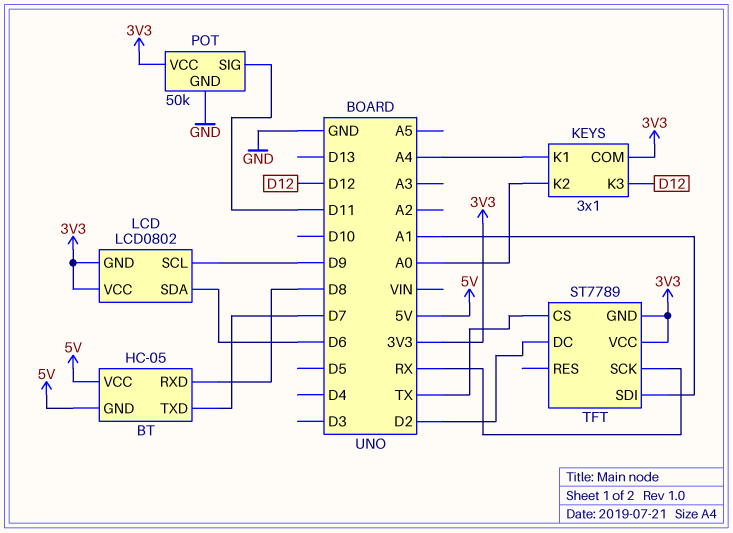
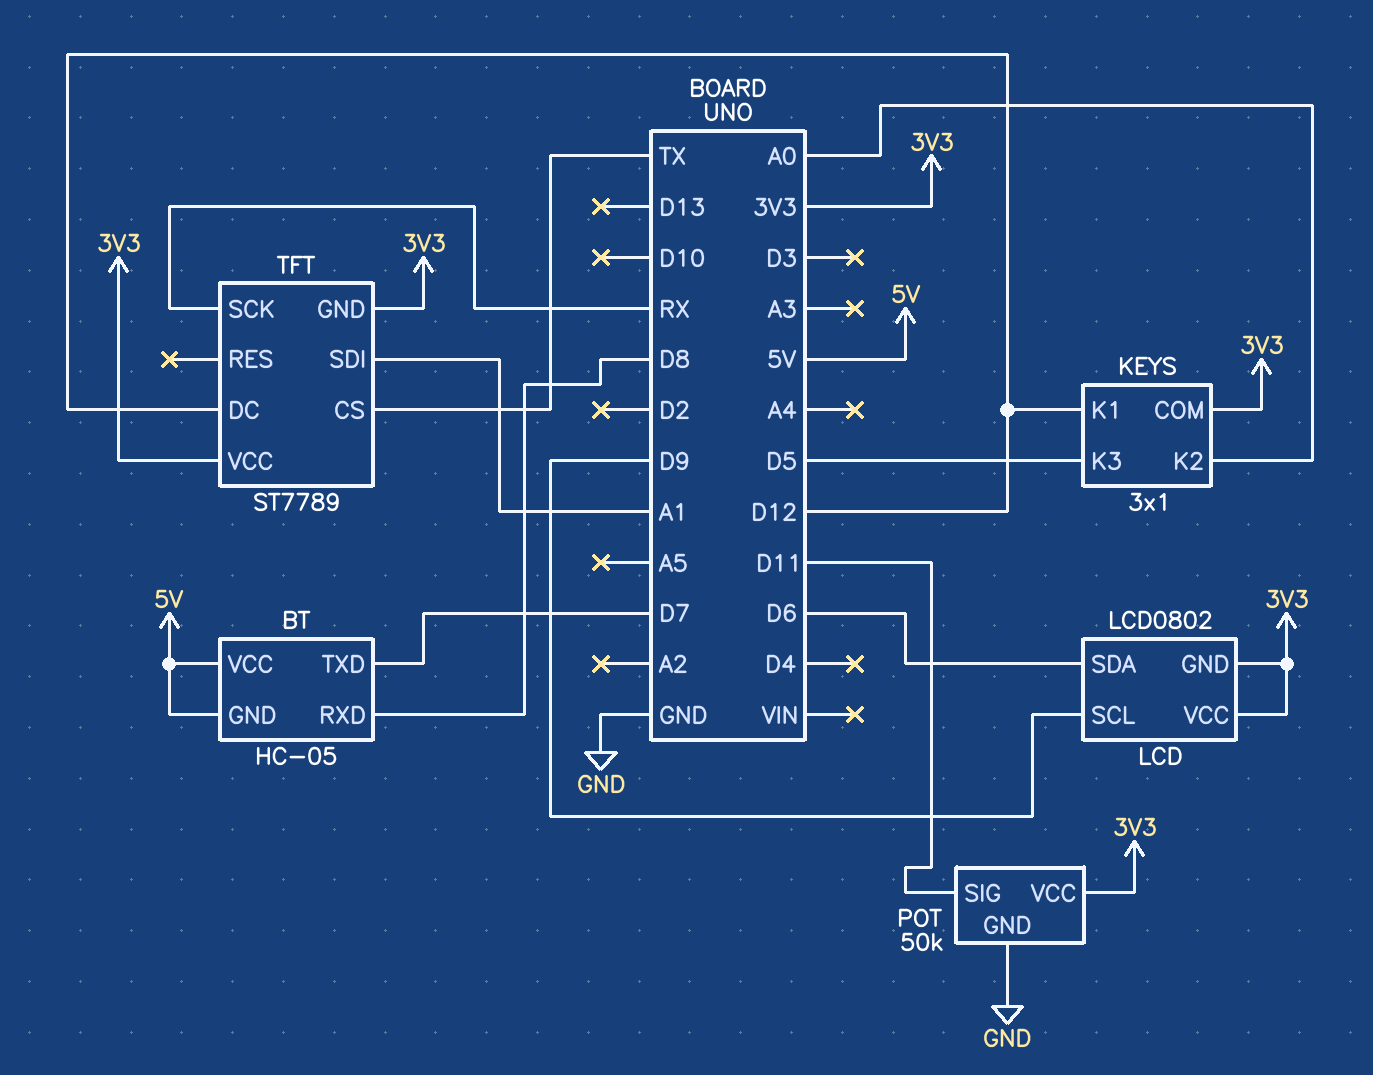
KEYS pin K1: A4 -> D12
KEYS pin K3: D12 -> D5
TFT pin DC: D2 -> D12

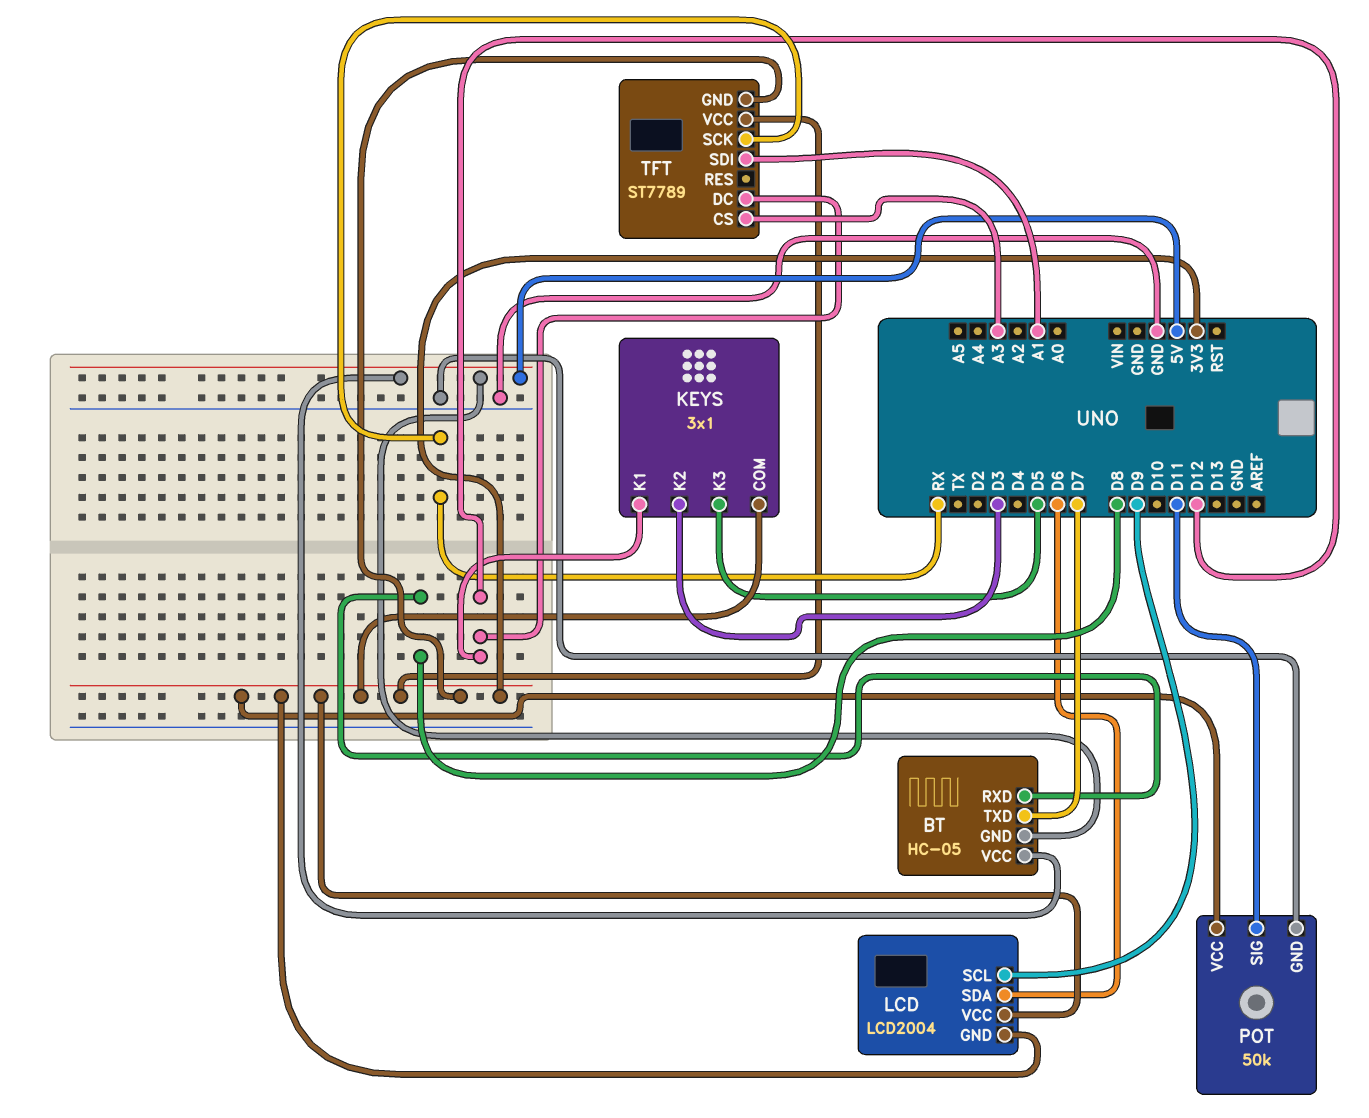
KEYS pin K2: A0 -> D3
LCD: LCD0802 -> LCD2004
TFT pin CS: TX -> A3

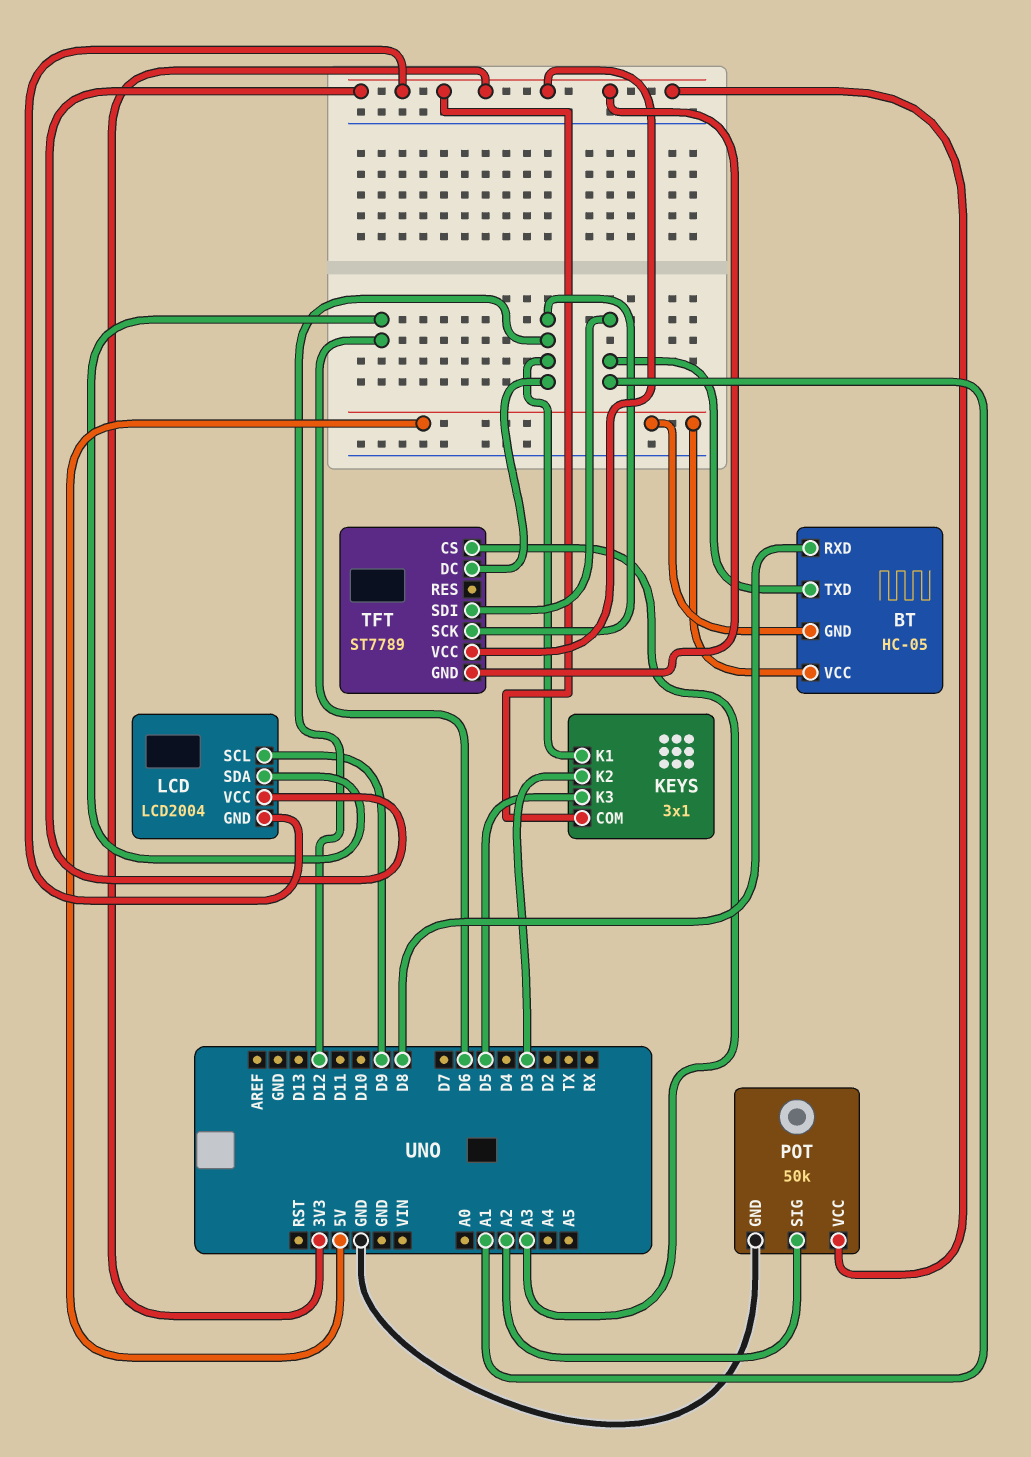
BT pin TXD: D7 -> A1
POT pin SIG: D11 -> A2
TFT pin SCK: RX -> D12

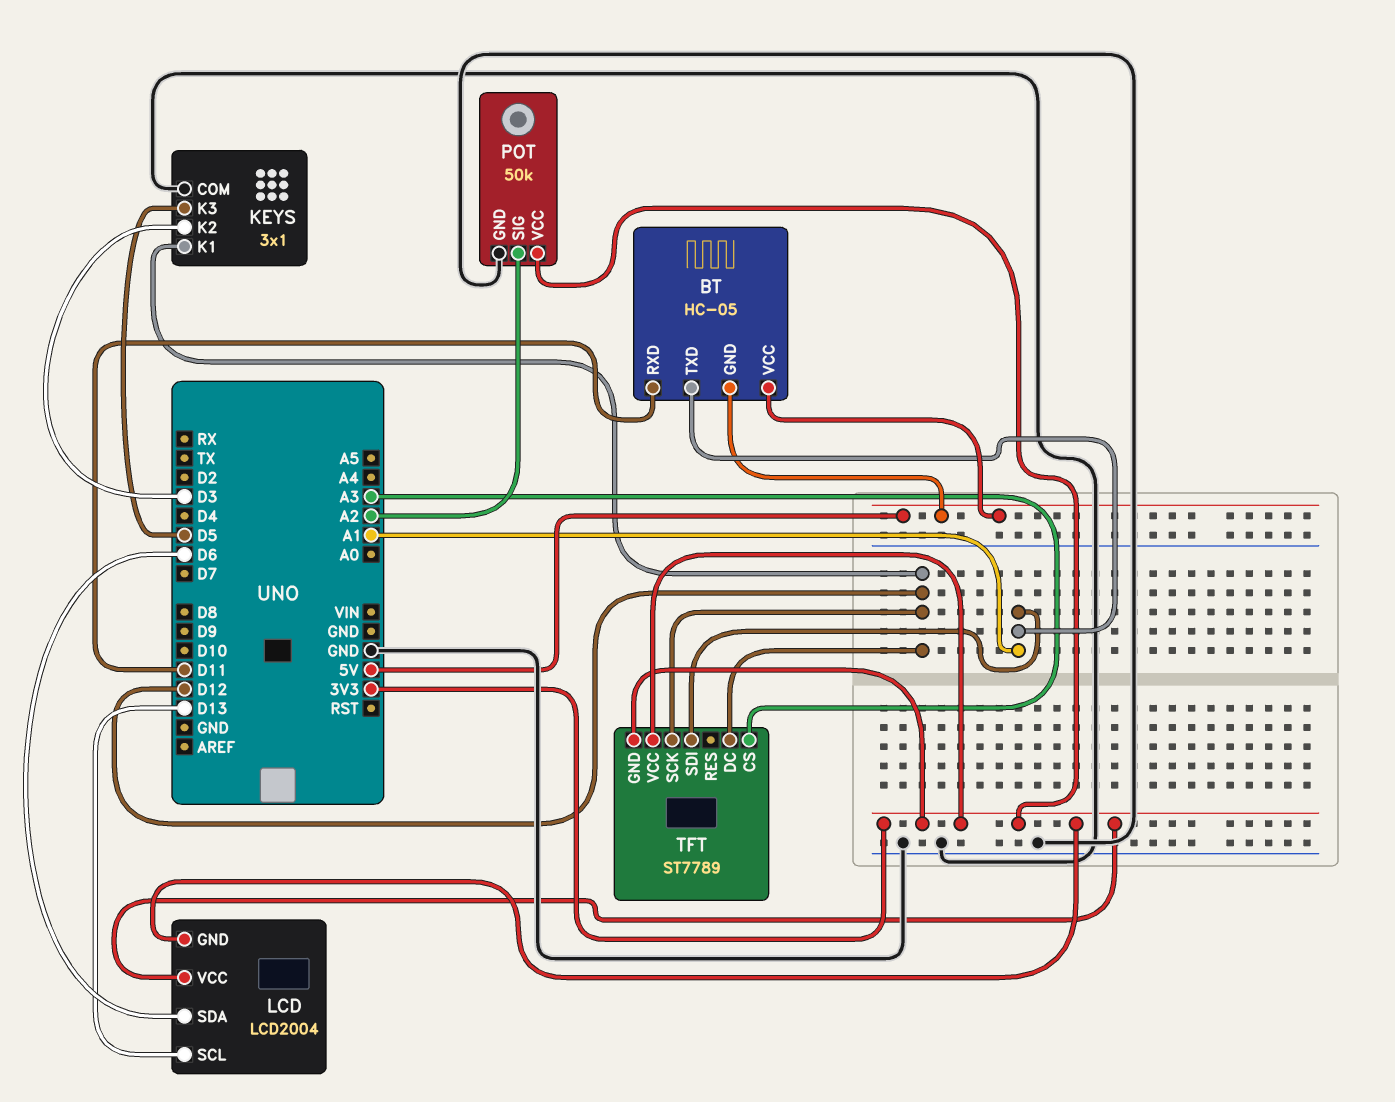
BT pin RXD: D8 -> D11
KEYS pin COM: 3V3 -> GND
LCD pin SCL: D9 -> D13

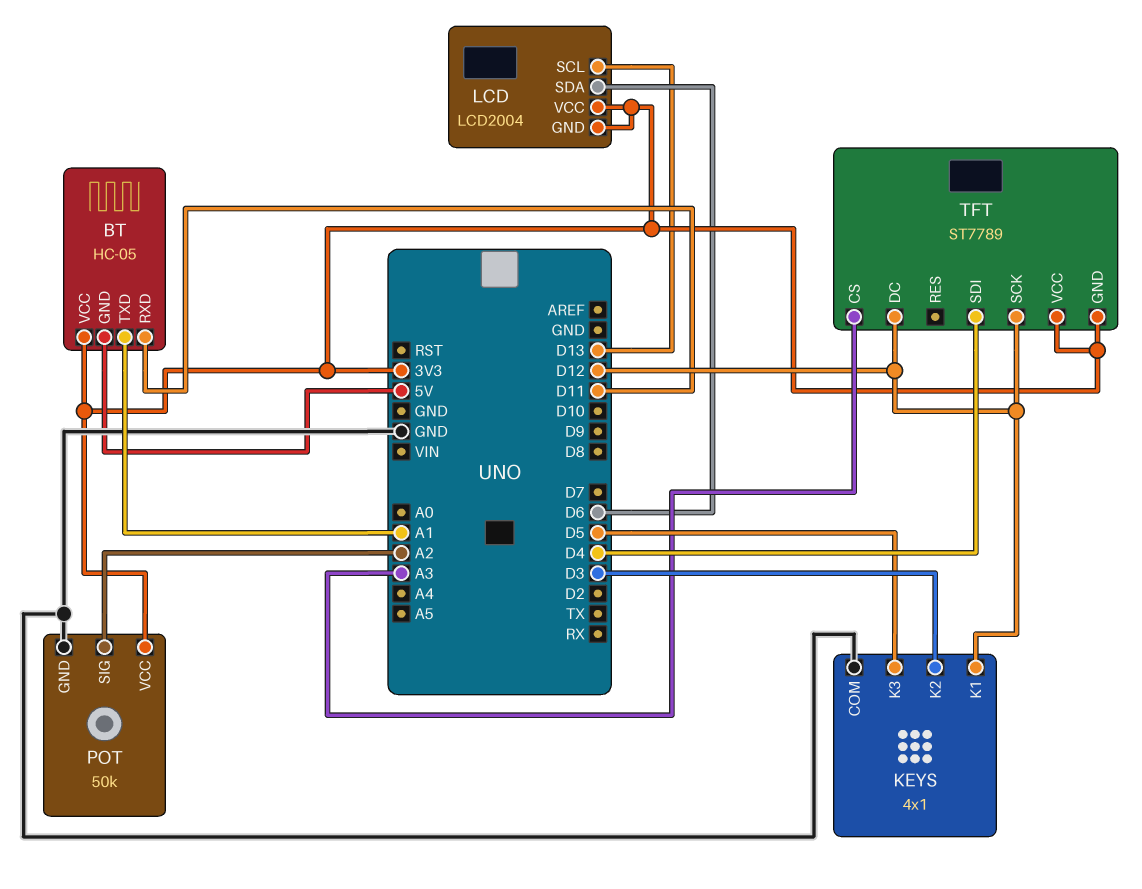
BT pin VCC: 5V -> 3V3
KEYS: 3x1 -> 4x1
TFT pin SDI: A1 -> D4

